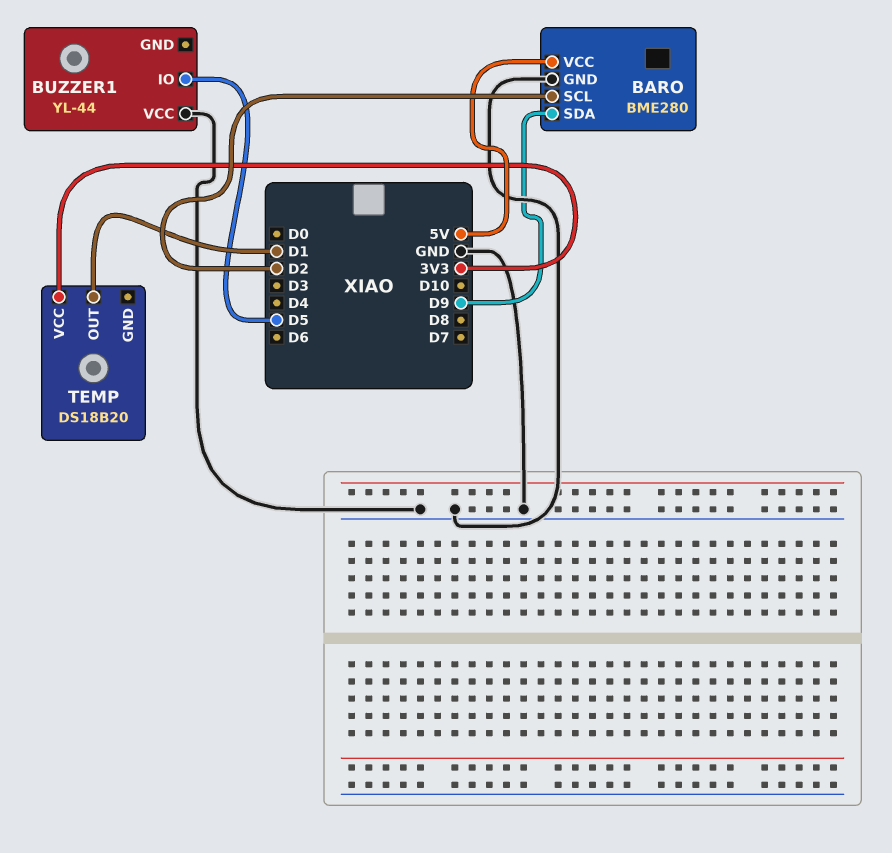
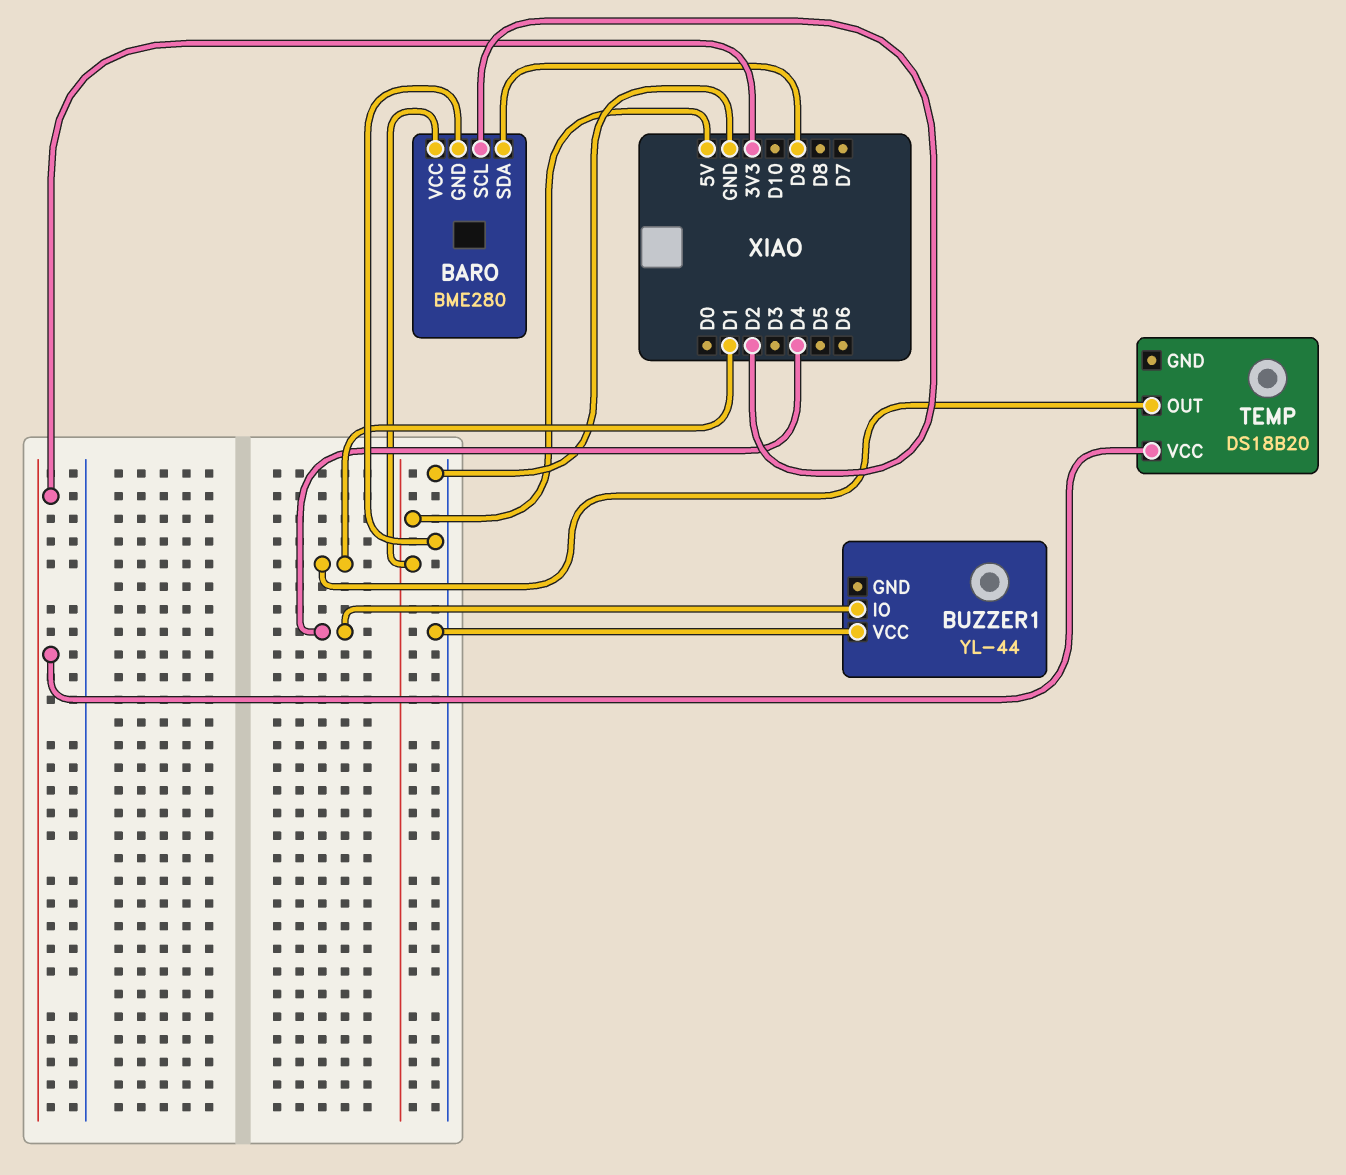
BUZZER1 pin IO: D5 -> D4

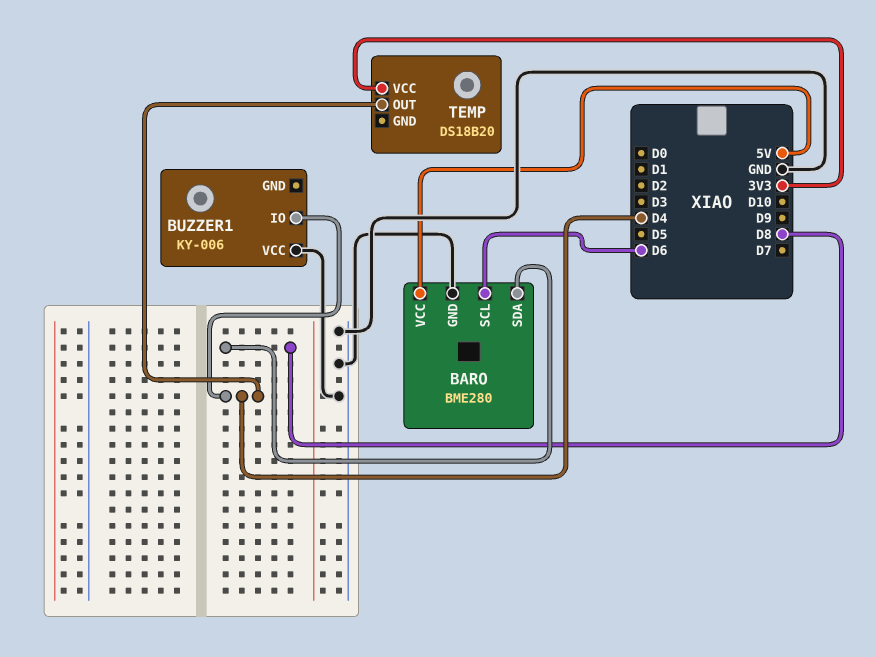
BARO pin SCL: D2 -> D6
BARO pin SDA: D9 -> D8
BUZZER1: YL-44 -> KY-006
TEMP pin OUT: D1 -> D4

